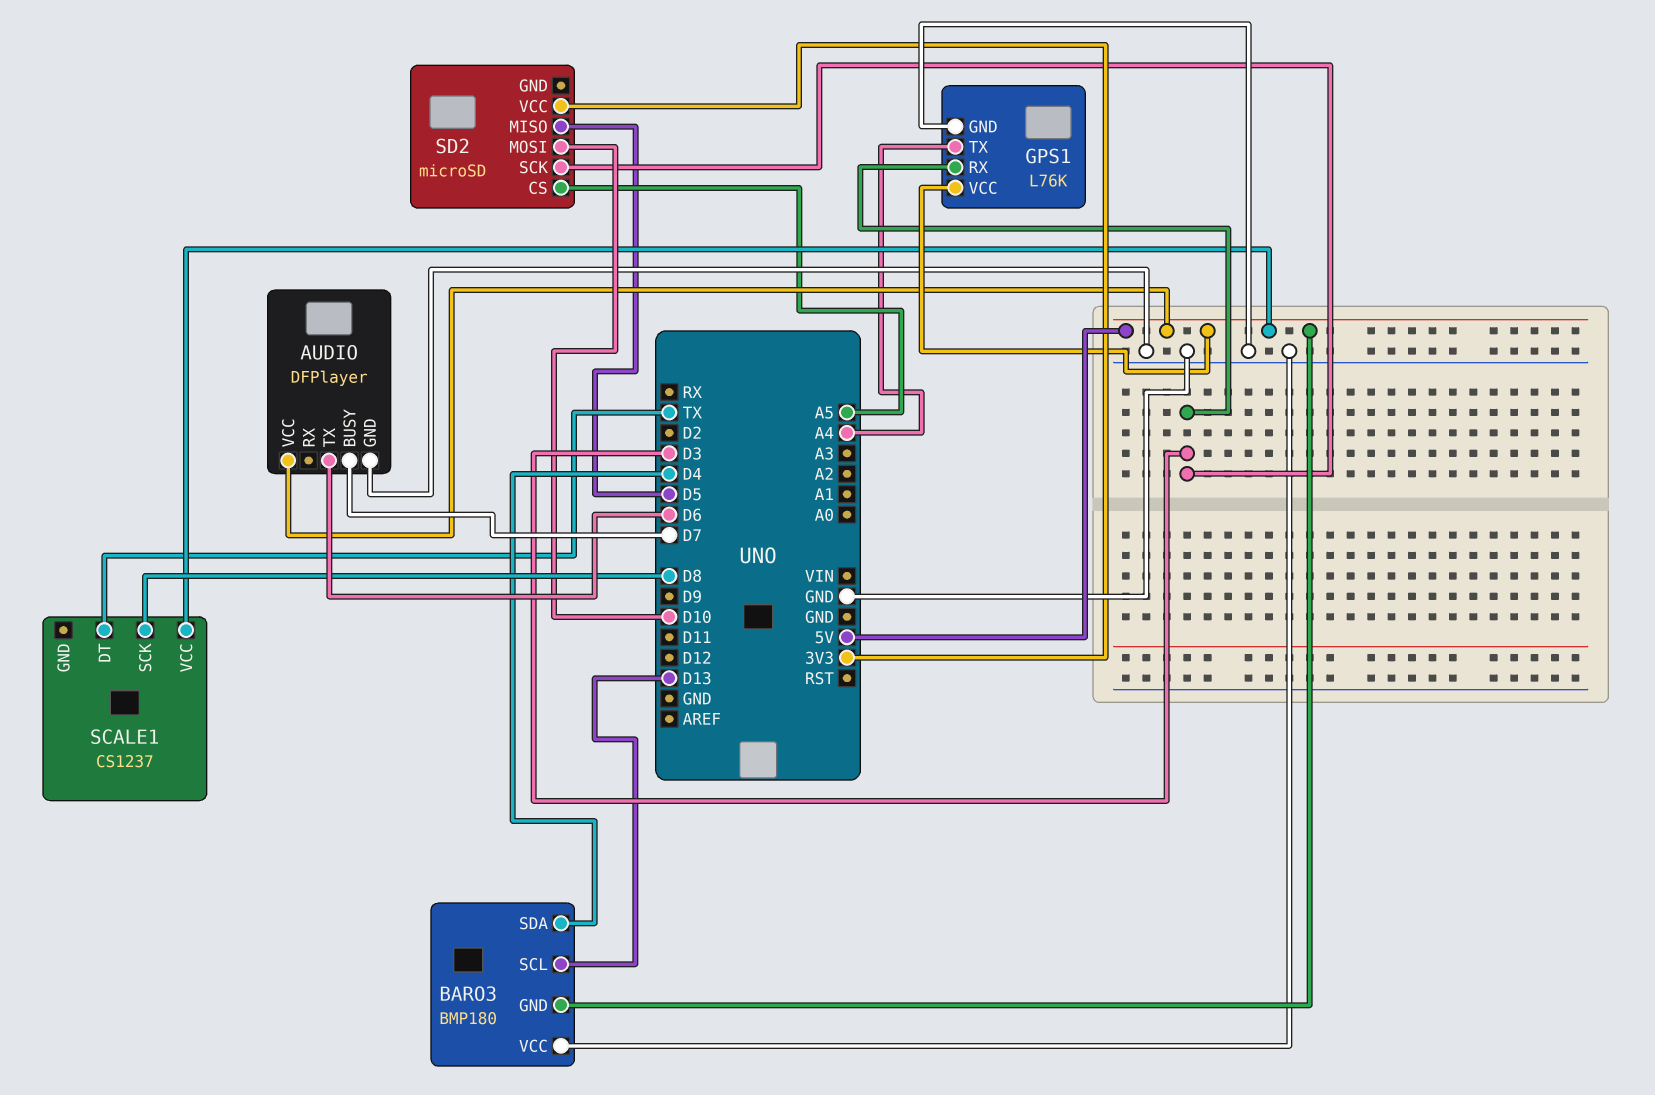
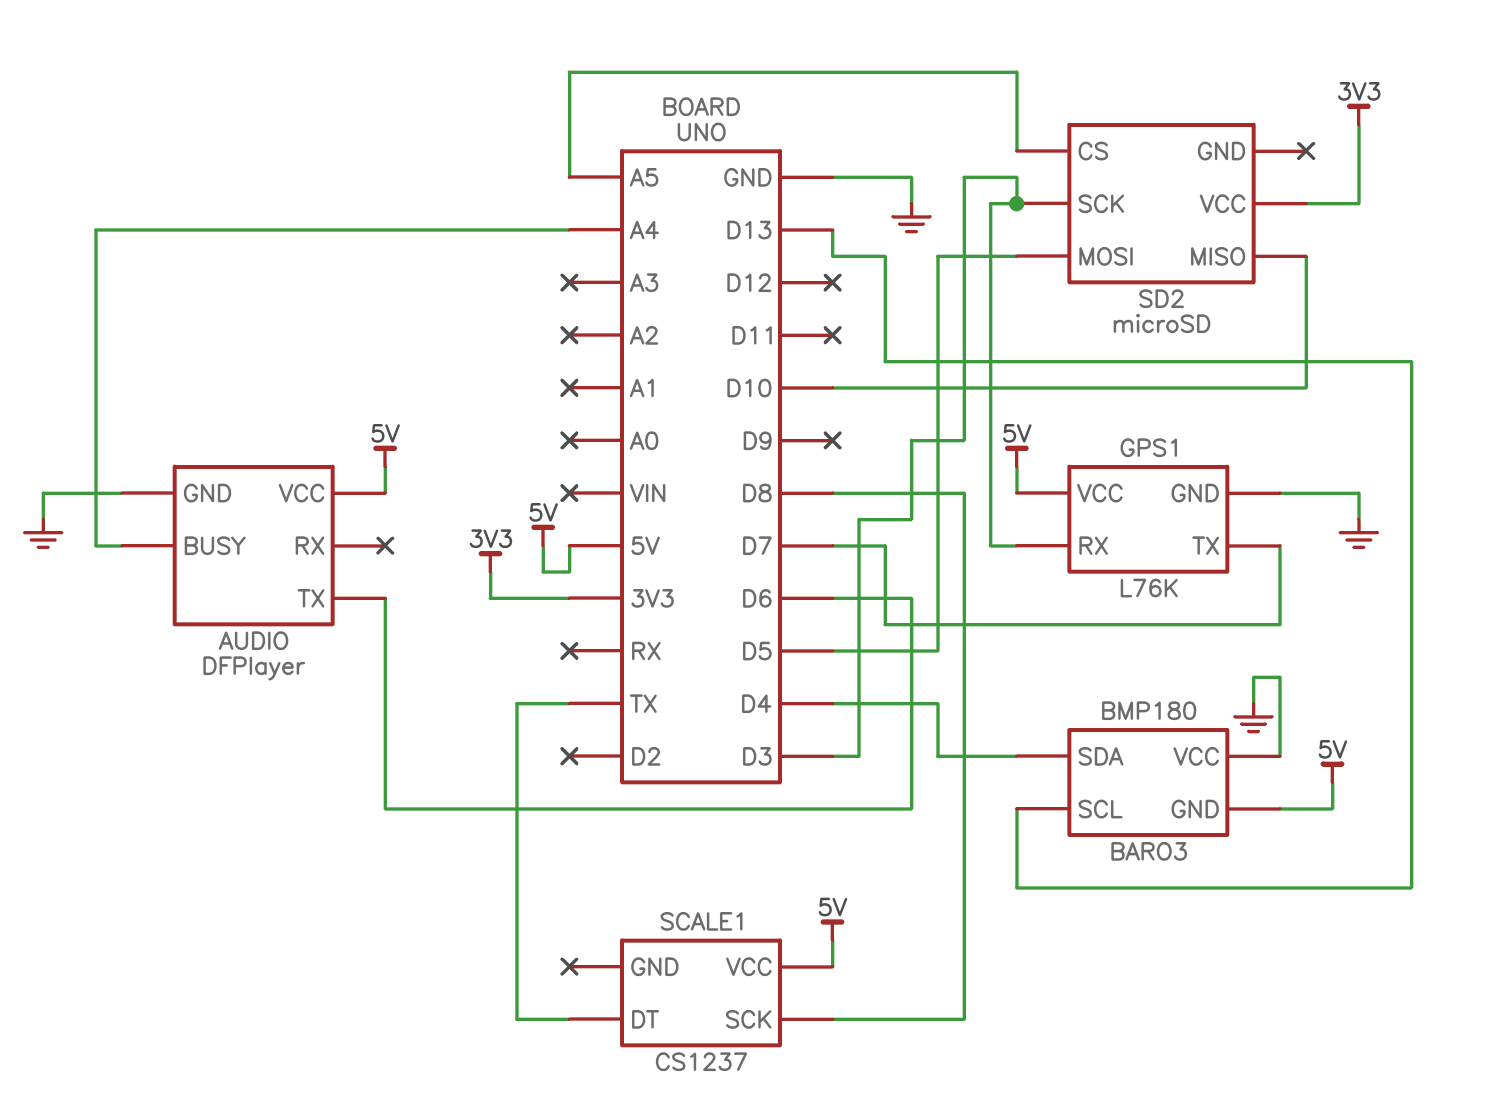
AUDIO pin BUSY: D7 -> A4
GPS1 pin TX: A4 -> D7
SD2 pin MISO: D5 -> D10
SD2 pin MOSI: D10 -> D5

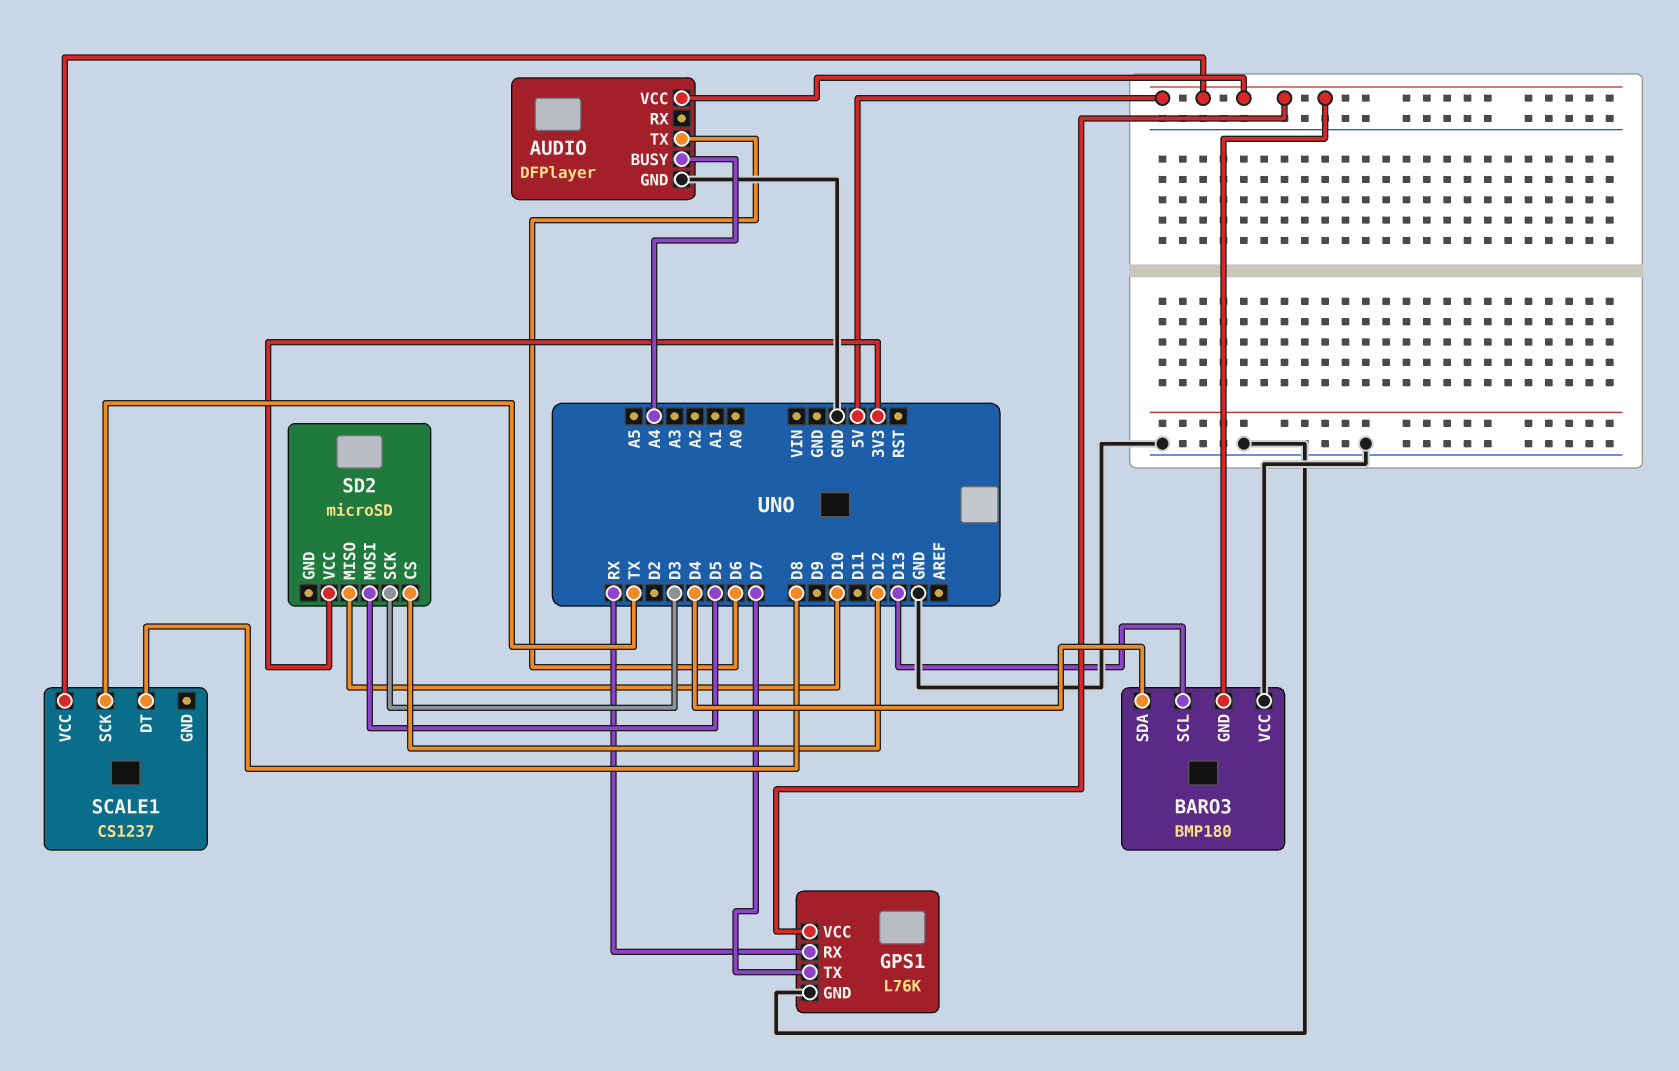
GPS1 pin RX: D3 -> RX
SCALE1 pin DT: TX -> D8
SCALE1 pin SCK: D8 -> TX
SD2 pin CS: A5 -> D12

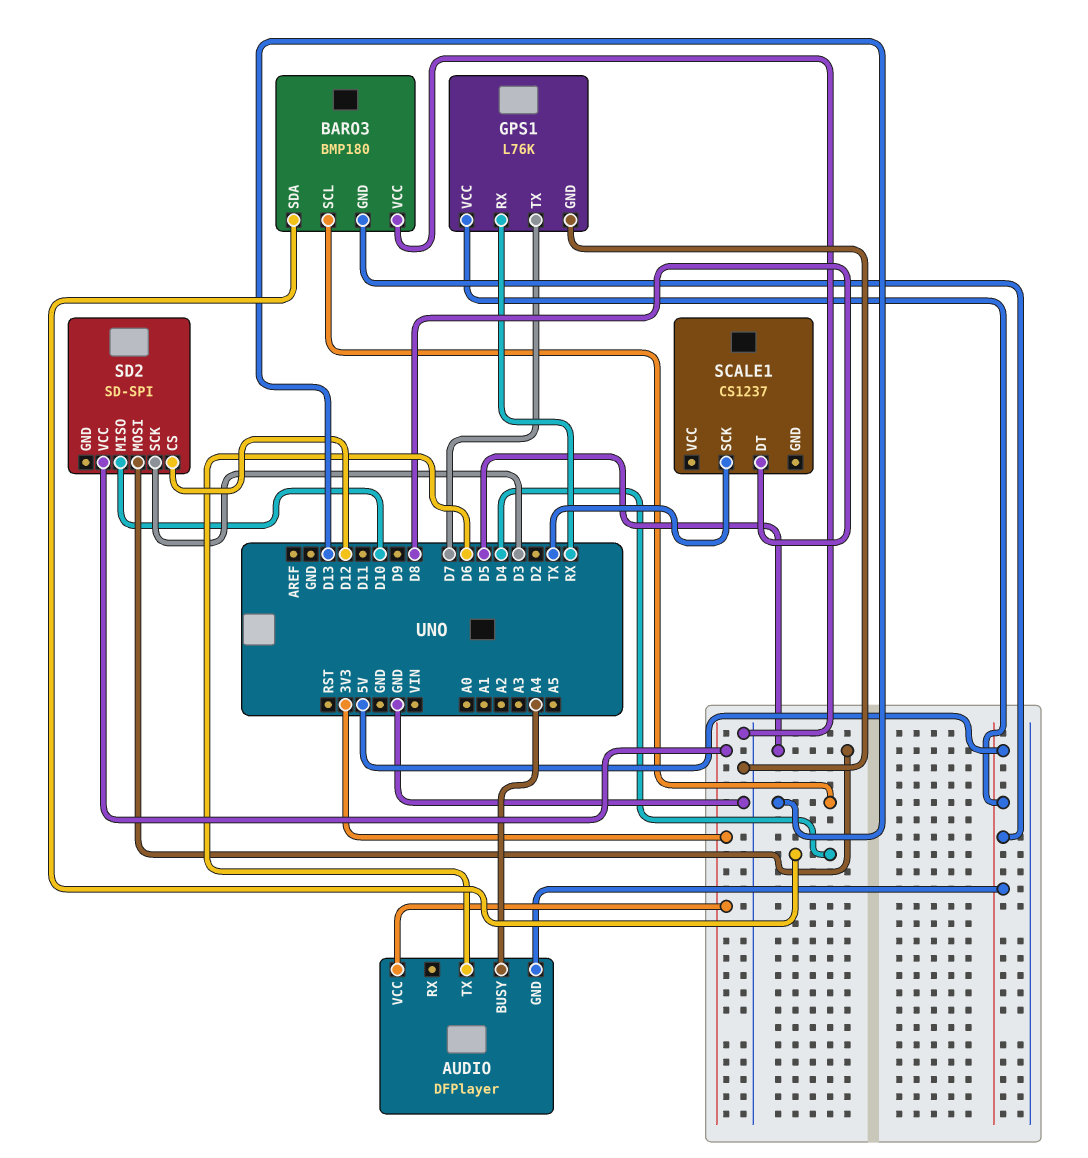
AUDIO pin GND: GND -> 5V
AUDIO pin VCC: 5V -> 3V3
SCALE1 pin VCC: 5V -> none
SD2: microSD -> SD-SPI

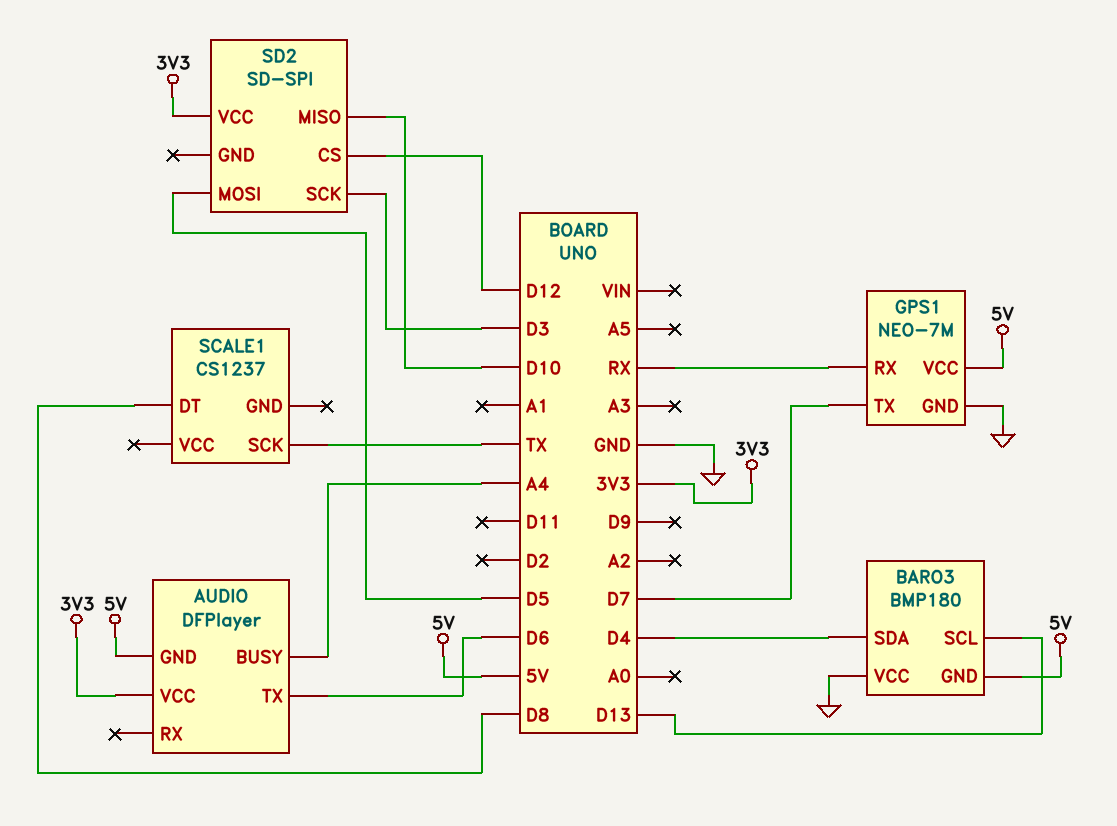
GPS1: L76K -> NEO-7M

